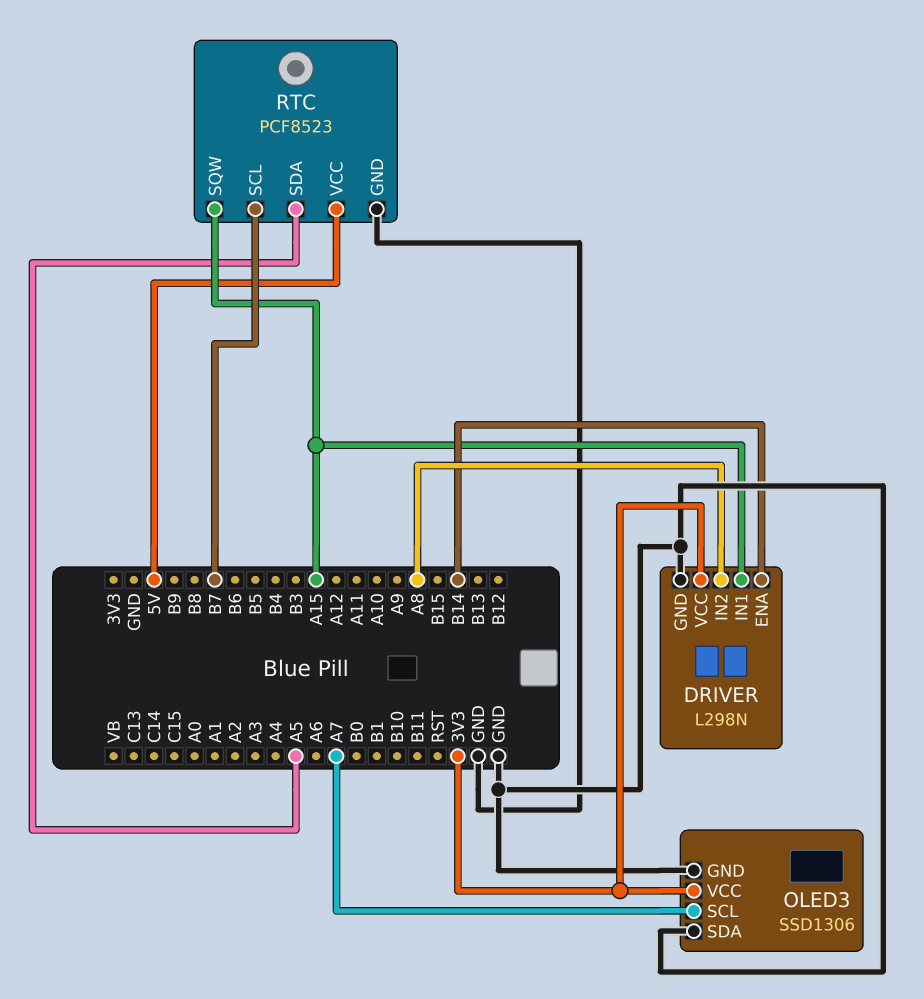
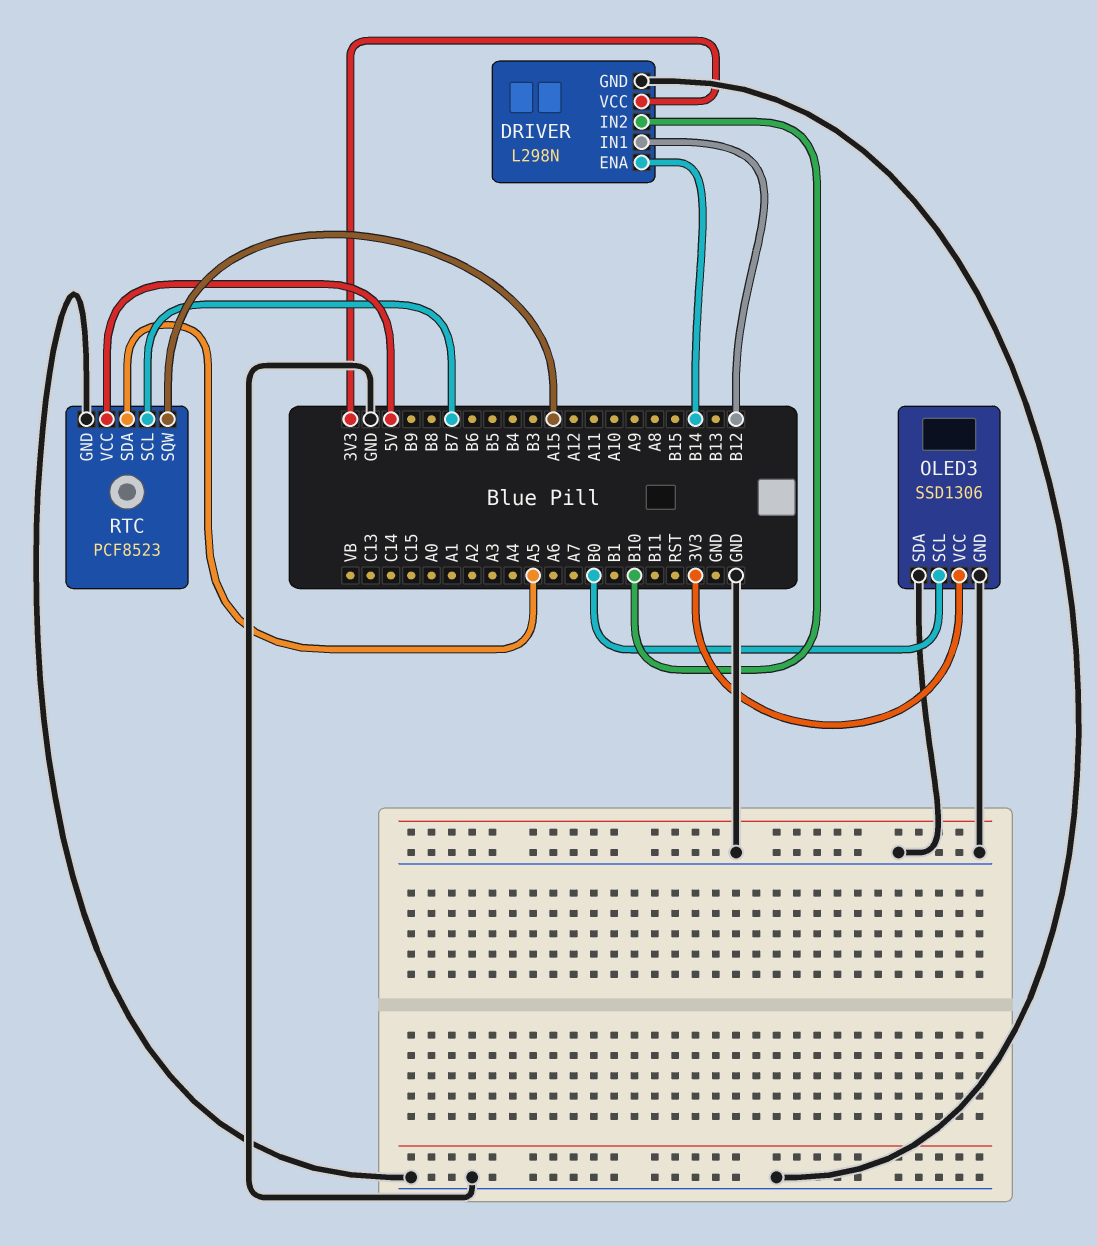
DRIVER pin IN1: A15 -> B12
DRIVER pin IN2: A8 -> B10
OLED3 pin SCL: A7 -> B0

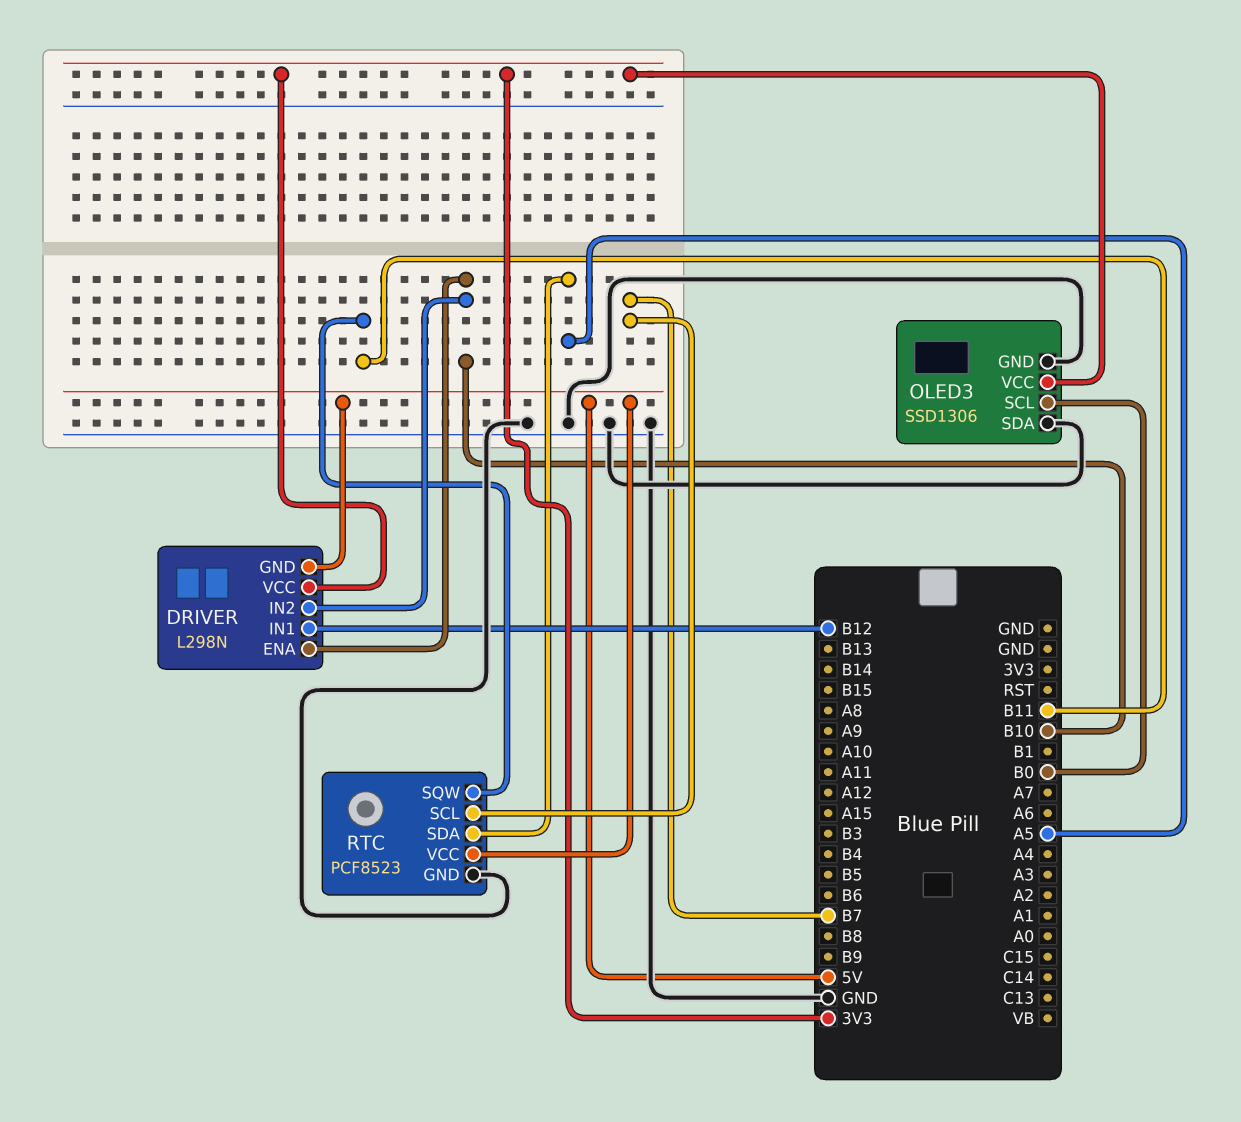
DRIVER pin ENA: B14 -> B10
DRIVER pin GND: GND -> 5V
RTC pin SQW: A15 -> B11

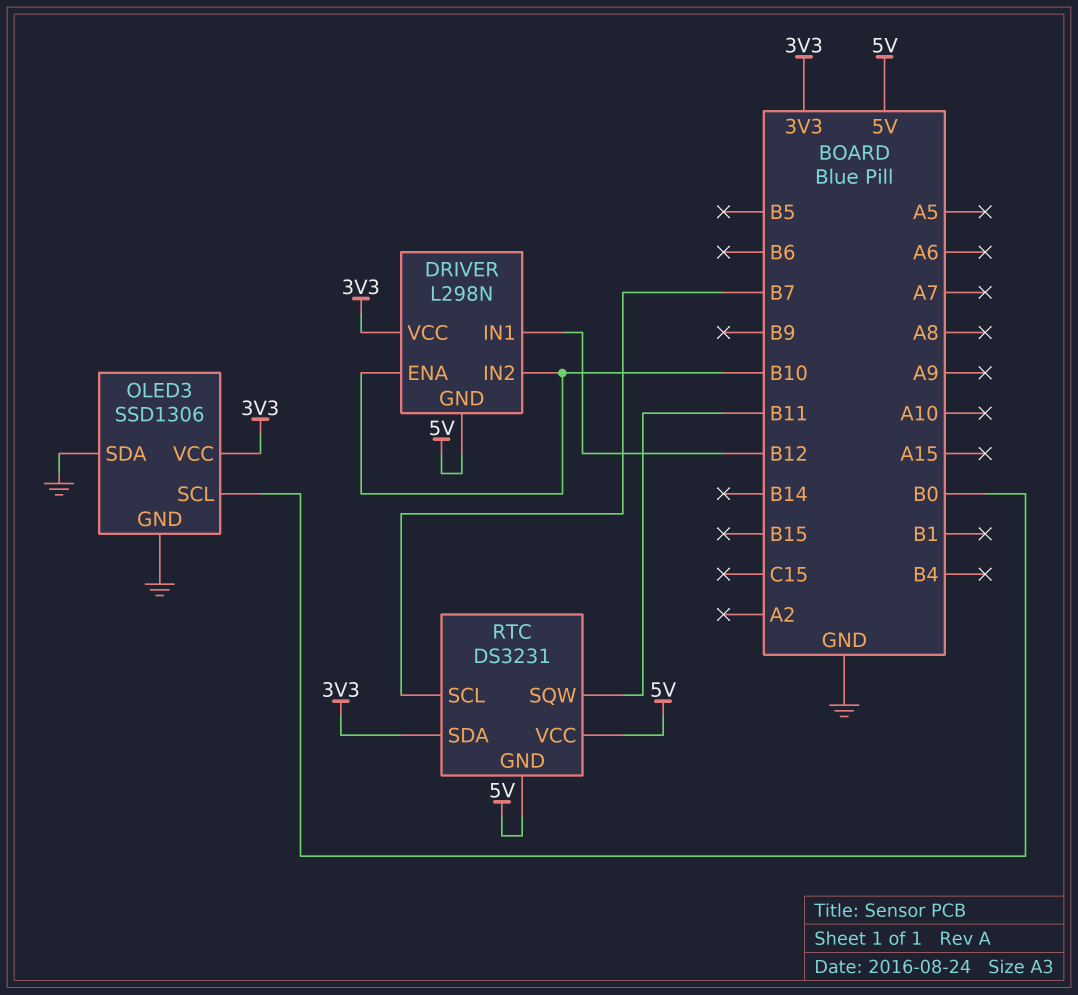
RTC: PCF8523 -> DS3231
RTC pin GND: GND -> 5V
RTC pin SDA: A5 -> 3V3

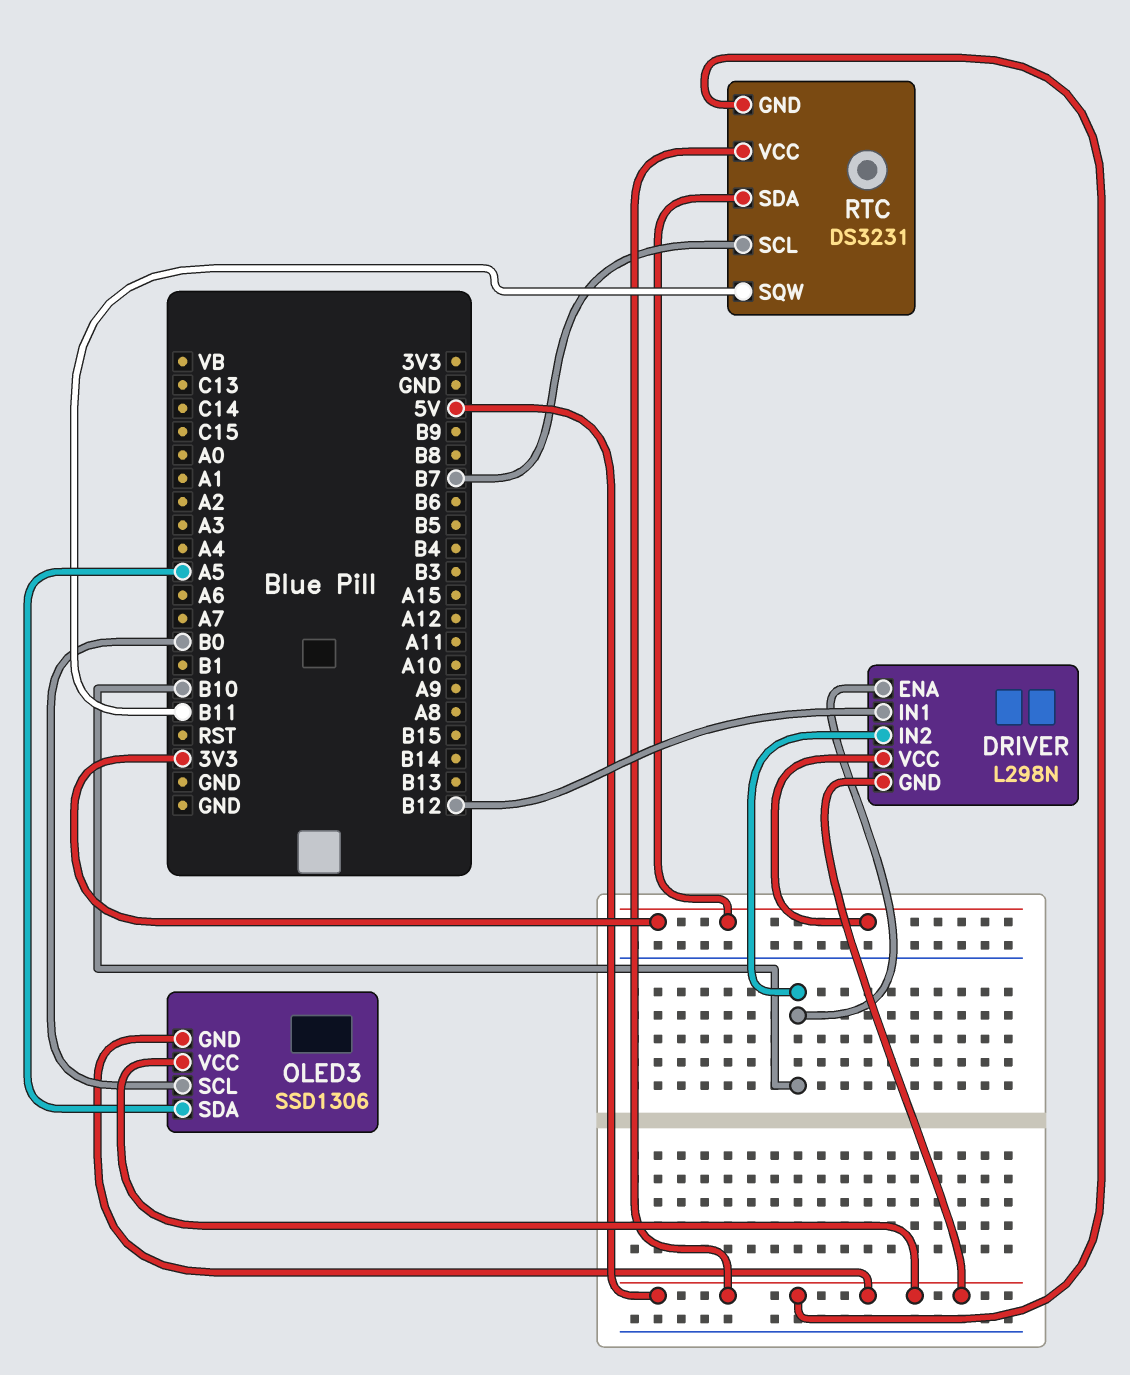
OLED3 pin GND: GND -> 5V
OLED3 pin SDA: GND -> A5
OLED3 pin VCC: 3V3 -> 5V

